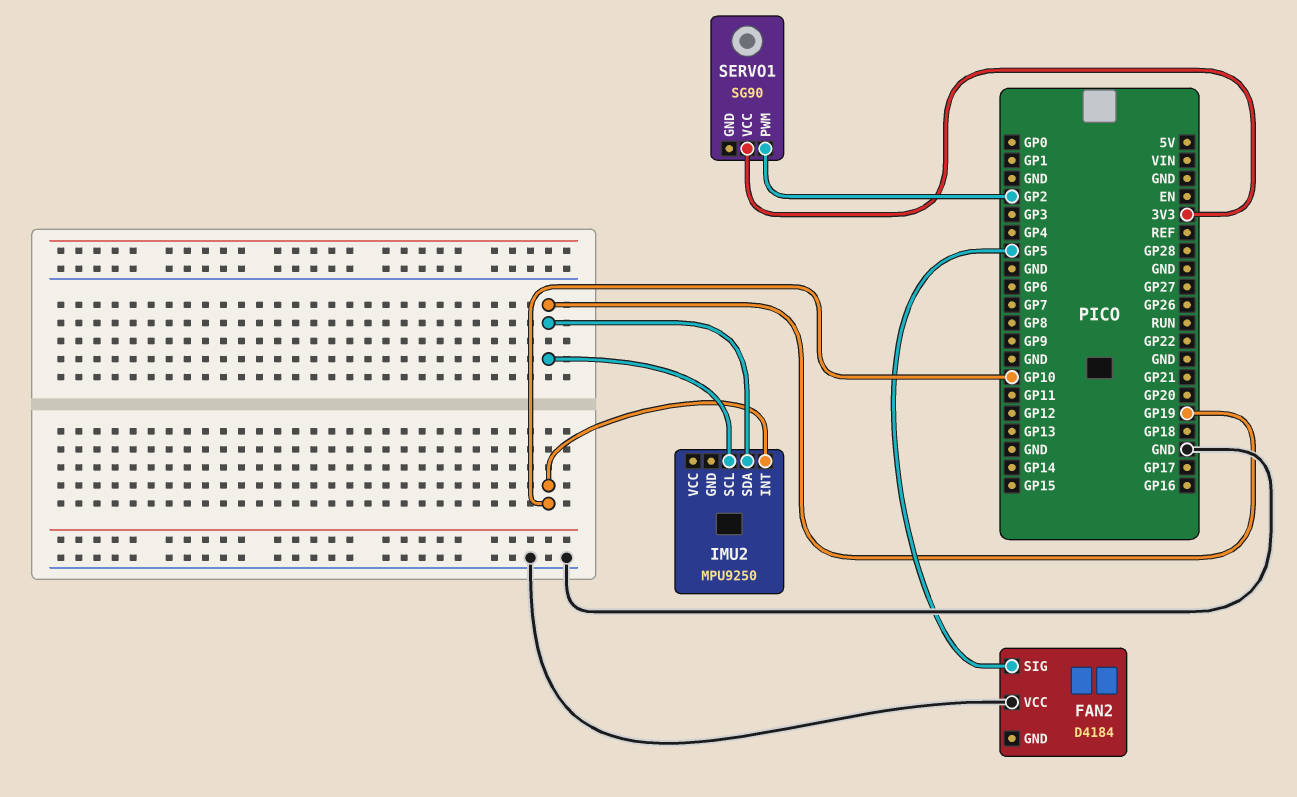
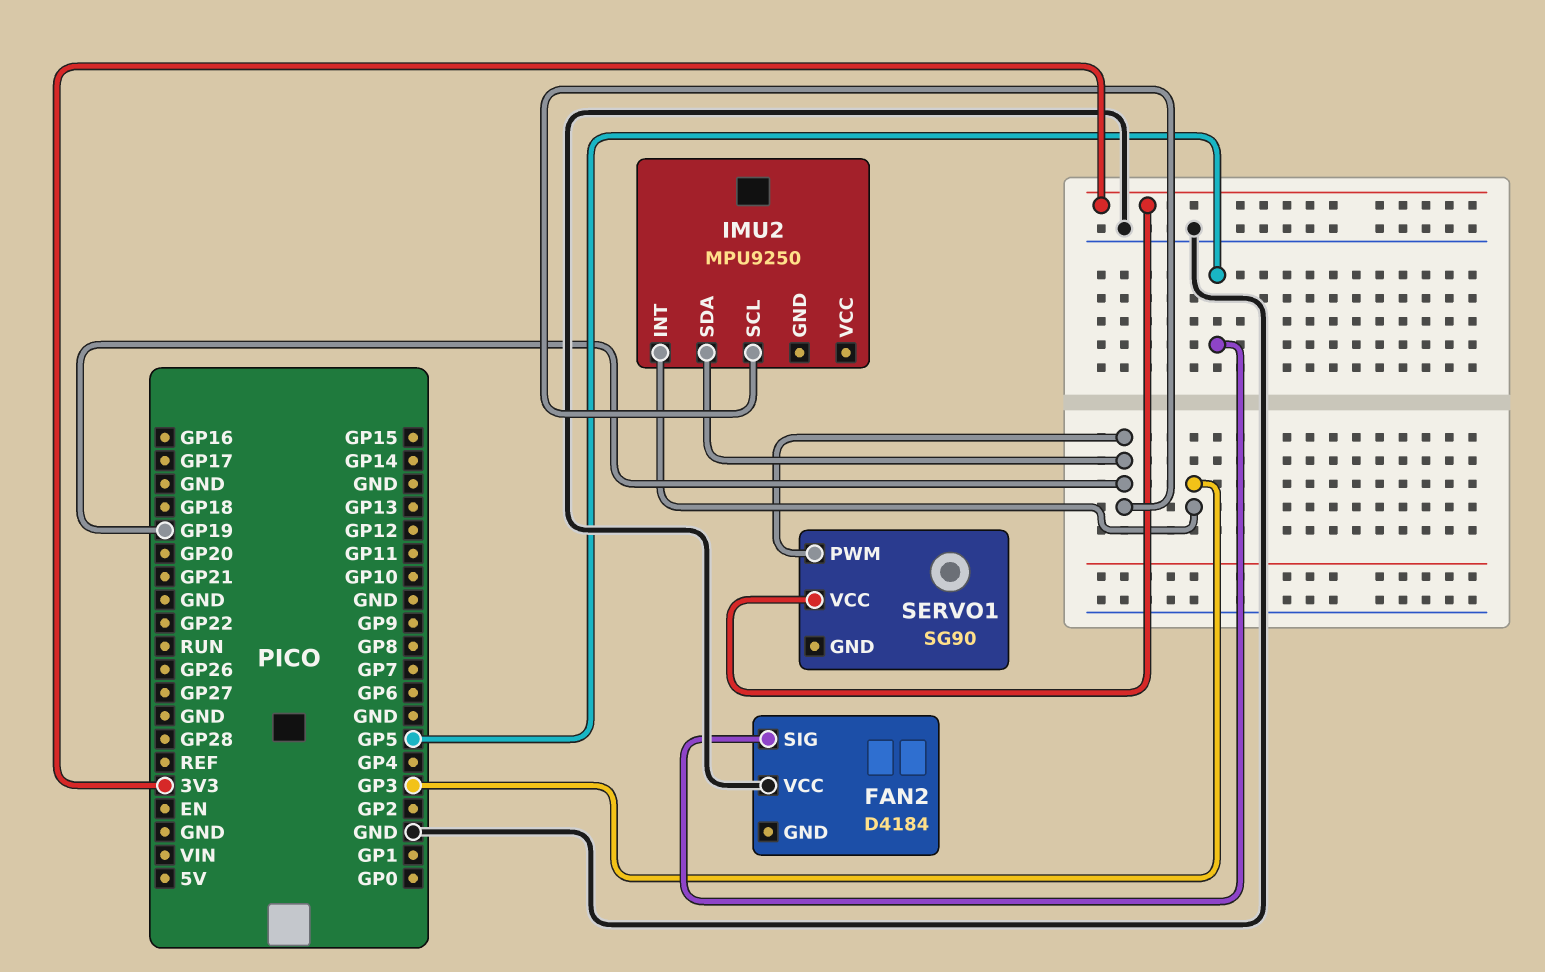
IMU2 pin INT: GP10 -> GP3
SERVO1 pin PWM: GP2 -> GP19

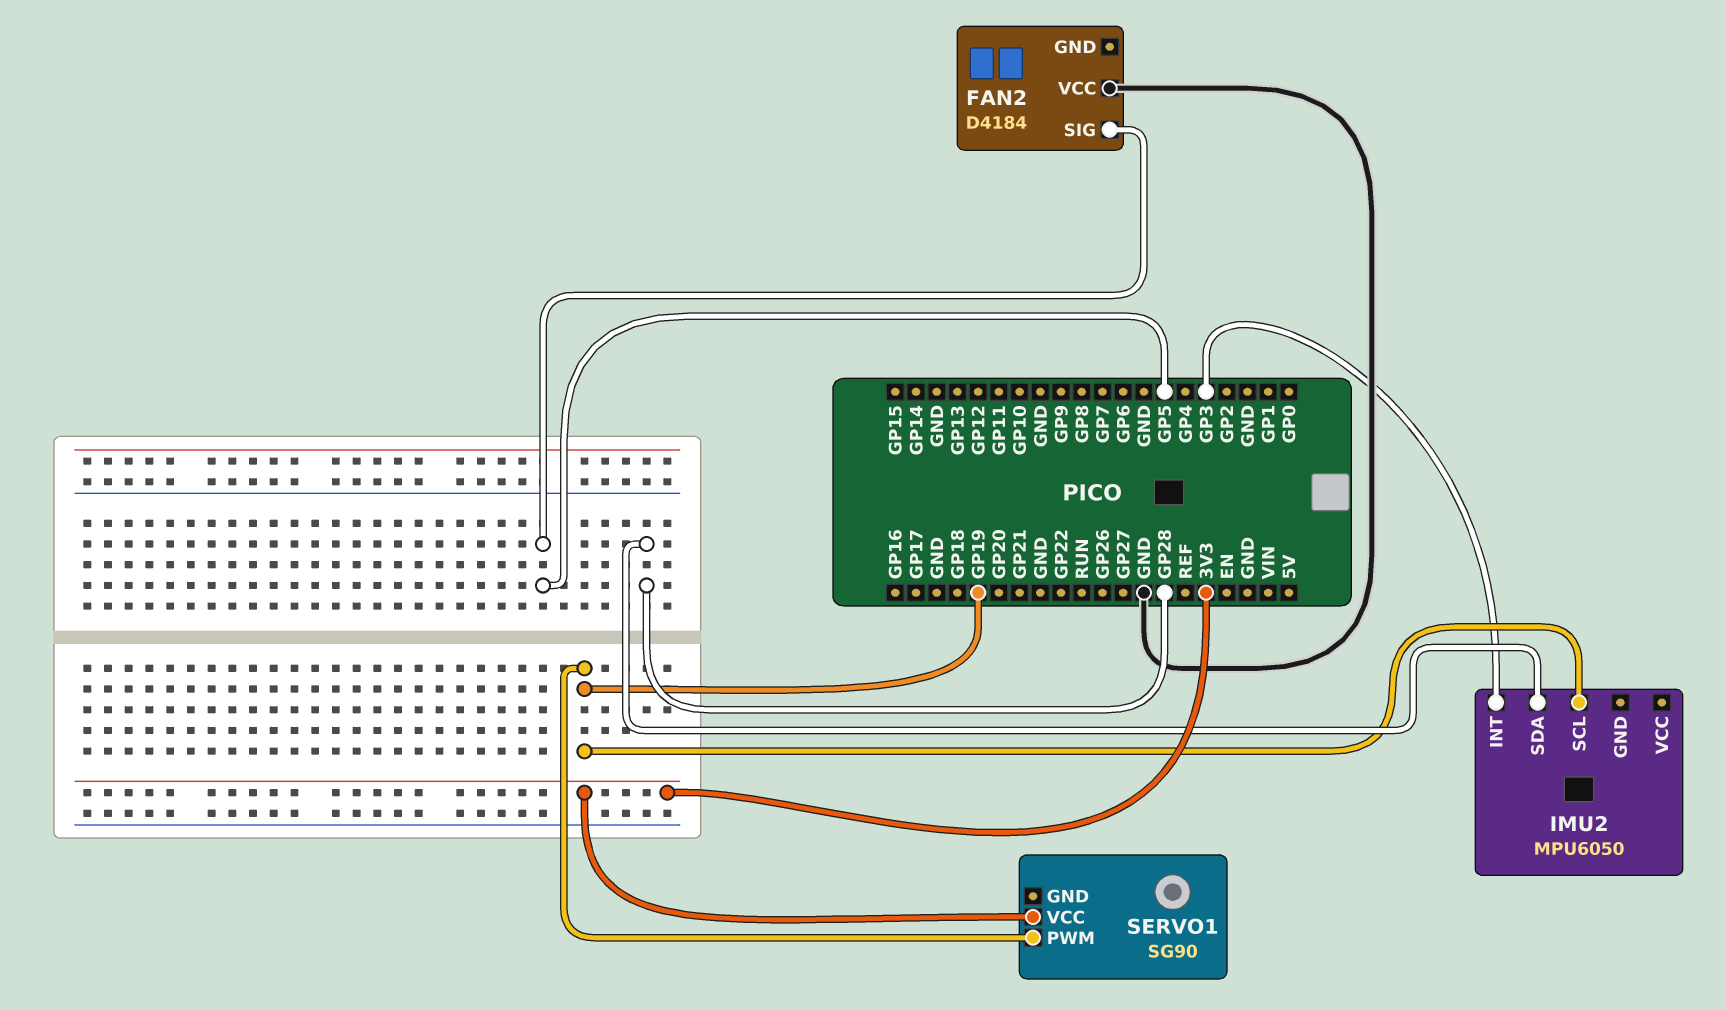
IMU2: MPU9250 -> MPU6050
IMU2 pin SDA: GP19 -> GP28

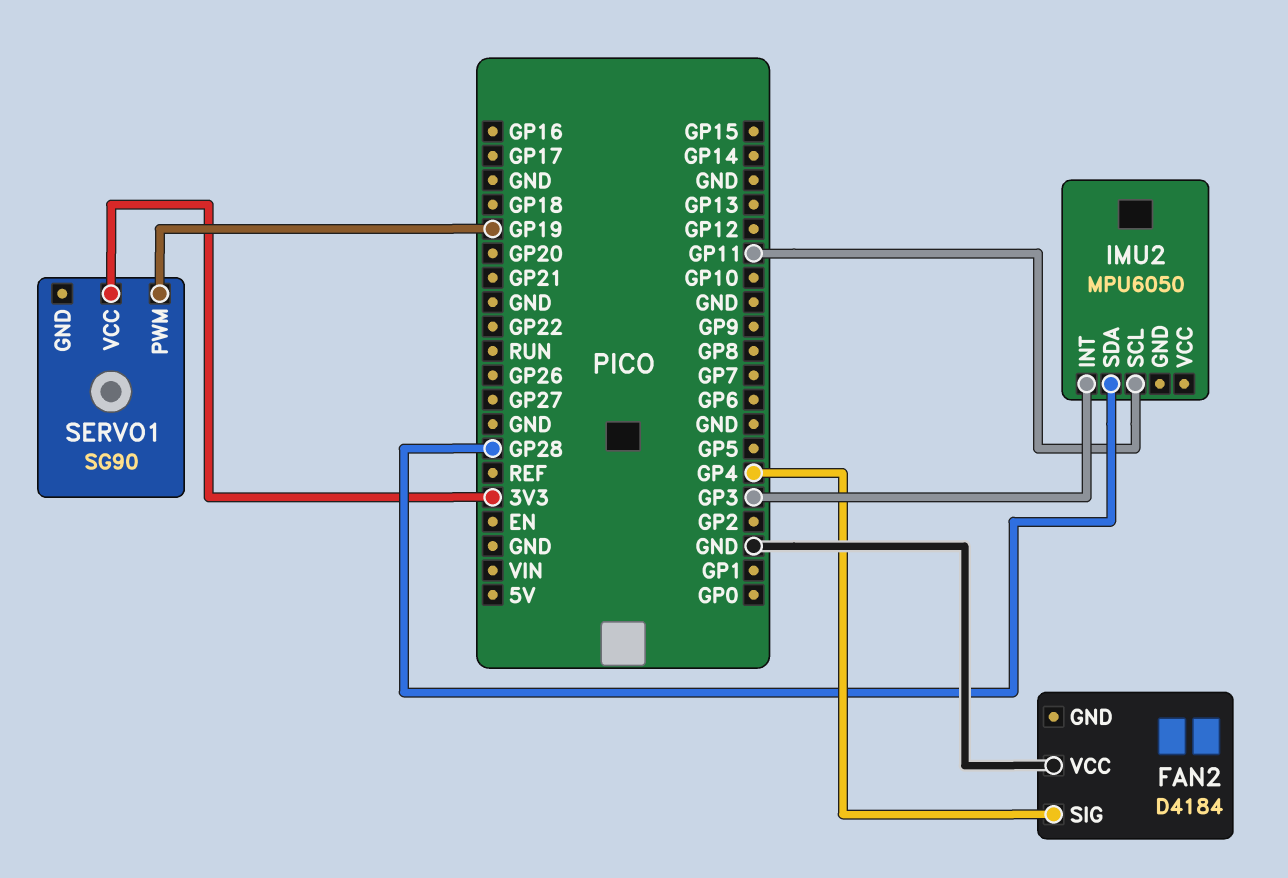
FAN2 pin SIG: GP5 -> GP4
IMU2 pin SCL: GP19 -> GP11

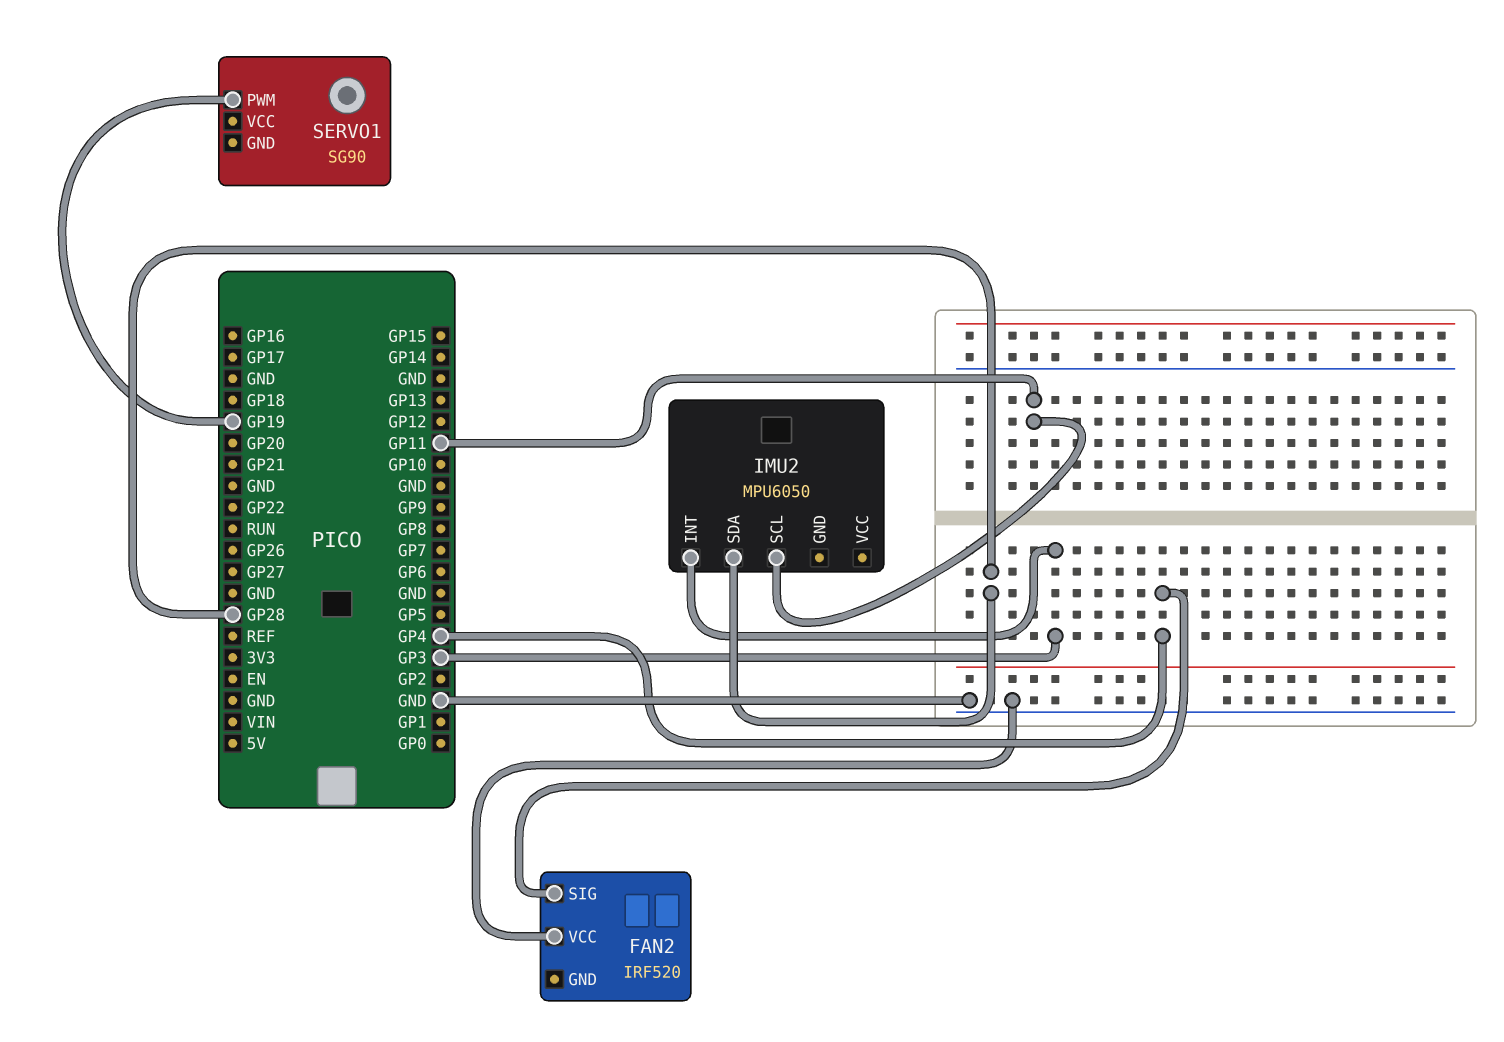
FAN2: D4184 -> IRF520
SERVO1 pin VCC: 3V3 -> none

